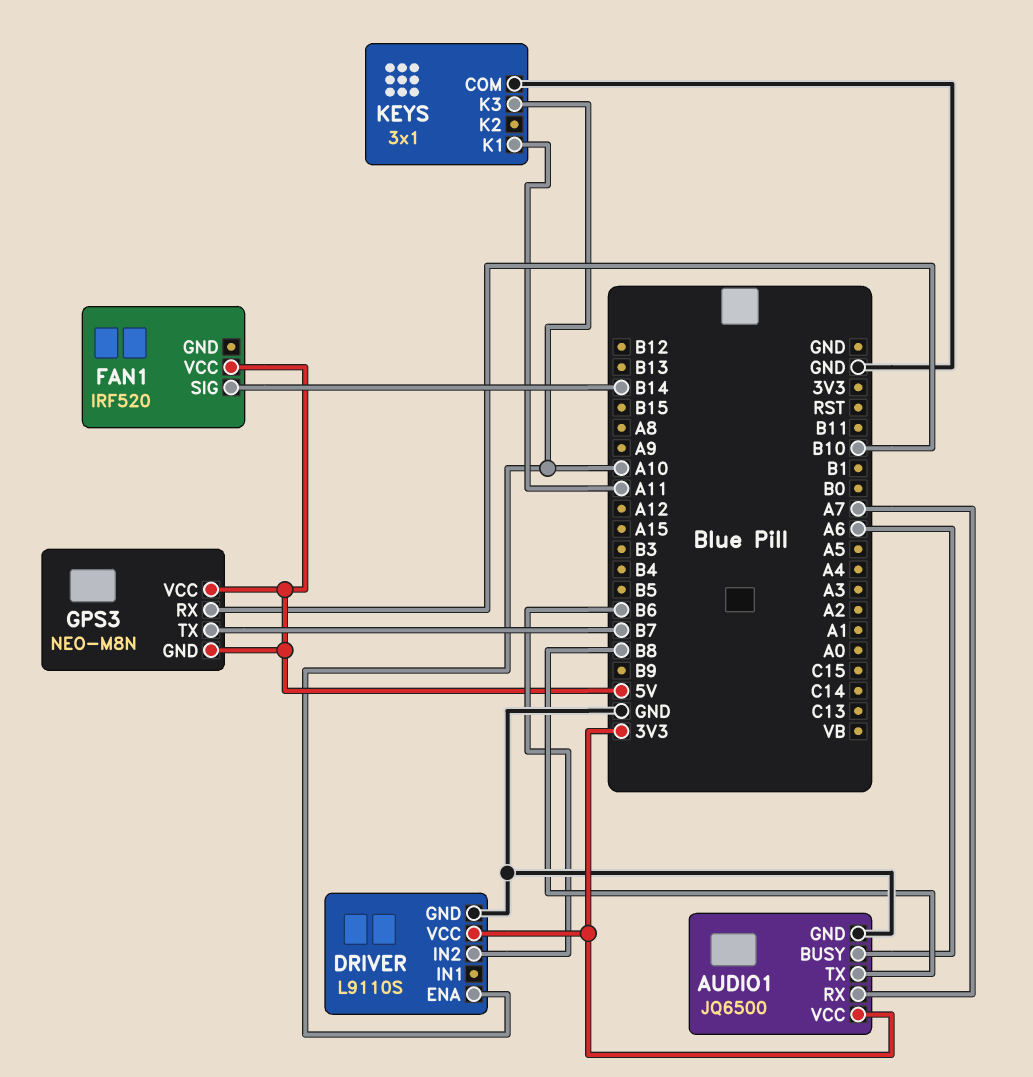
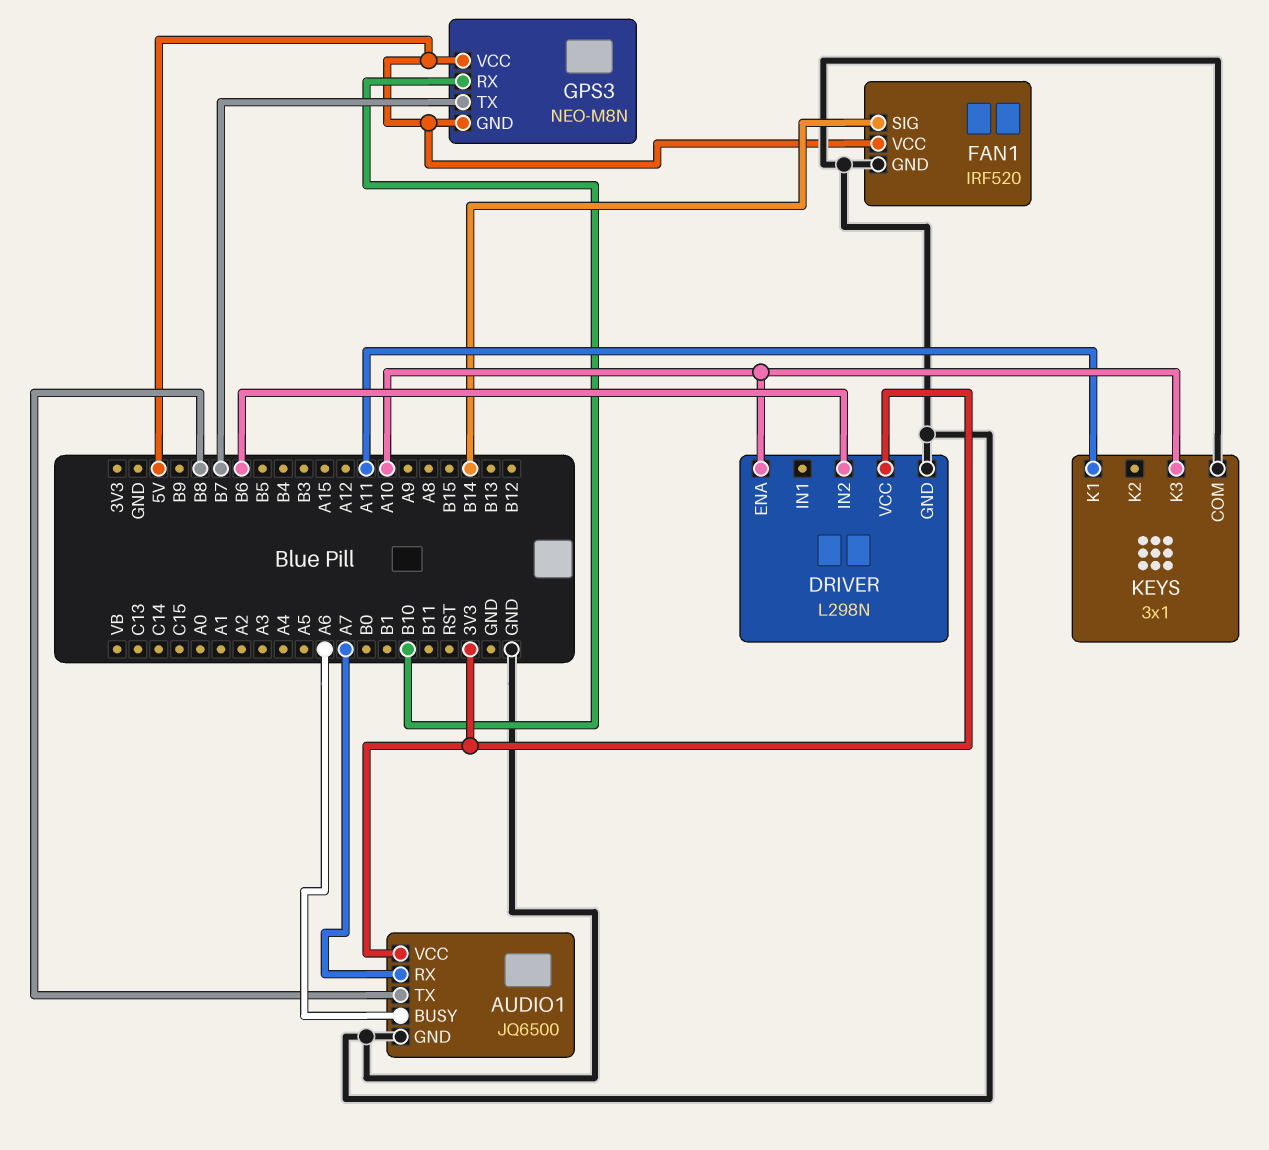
DRIVER: L9110S -> L298N
FAN1 pin GND: none -> GND

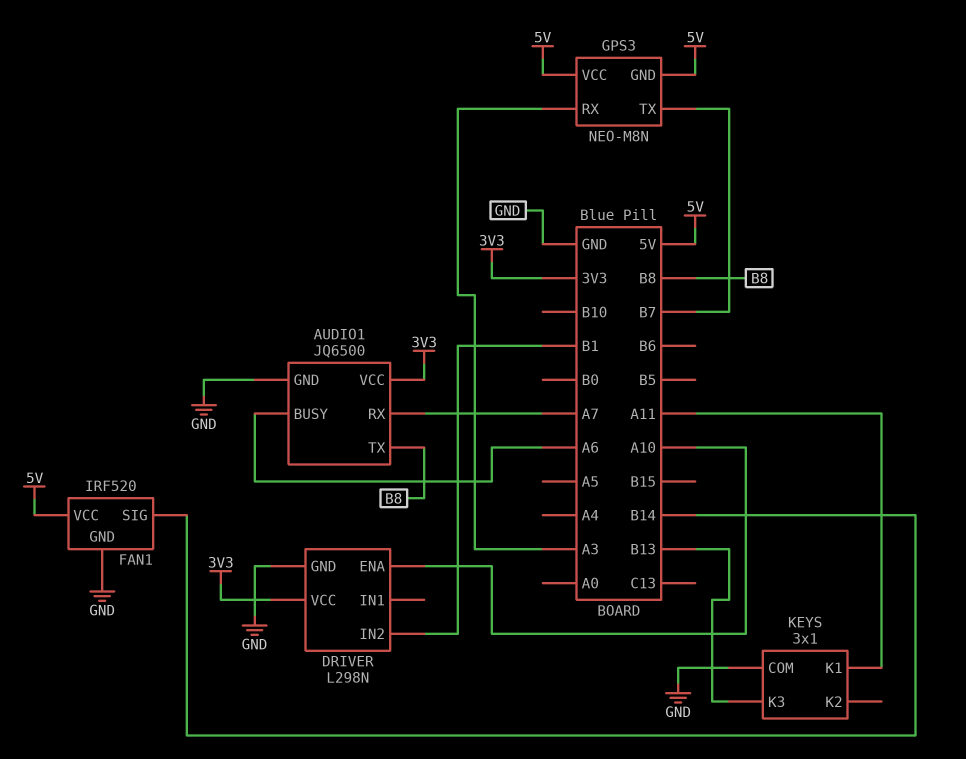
DRIVER pin IN2: B6 -> B1
GPS3 pin RX: B10 -> A3
KEYS pin K3: A10 -> B13

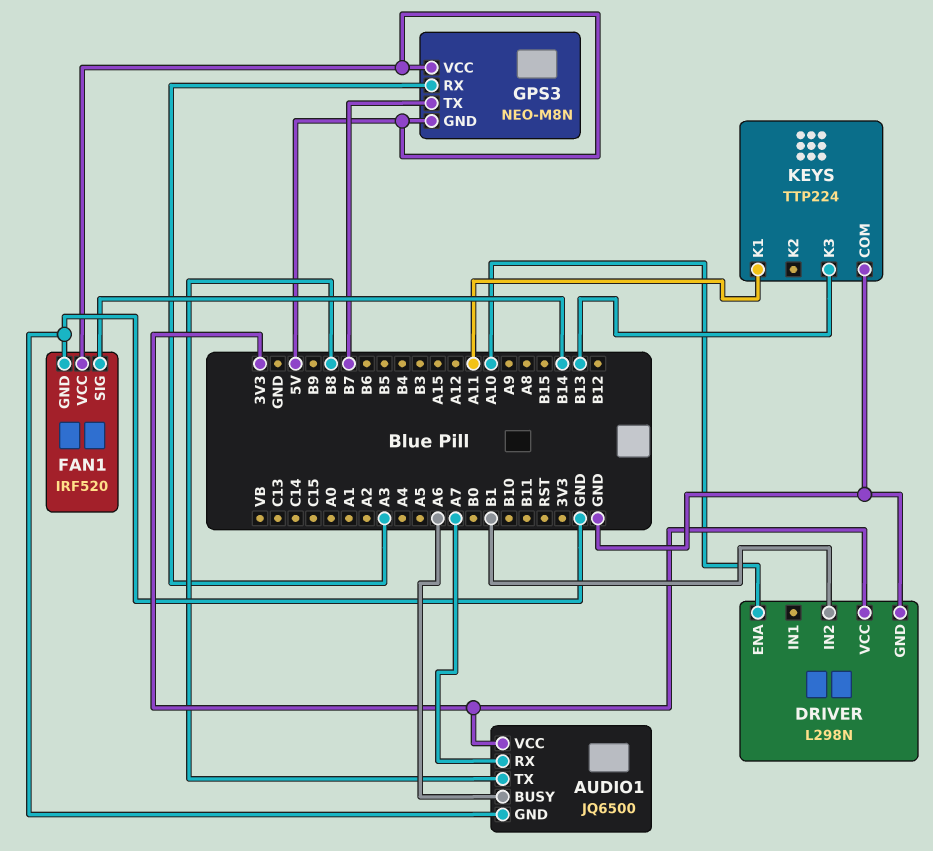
KEYS: 3x1 -> TTP224

